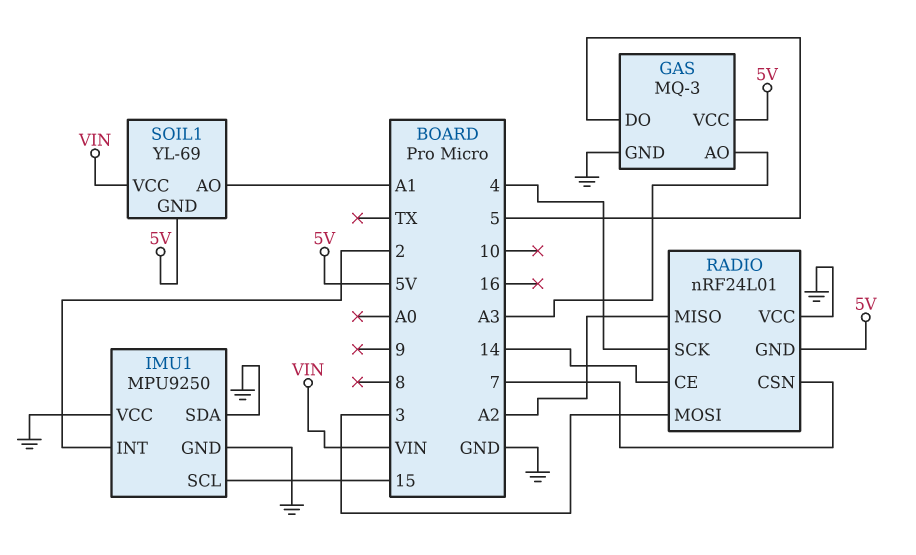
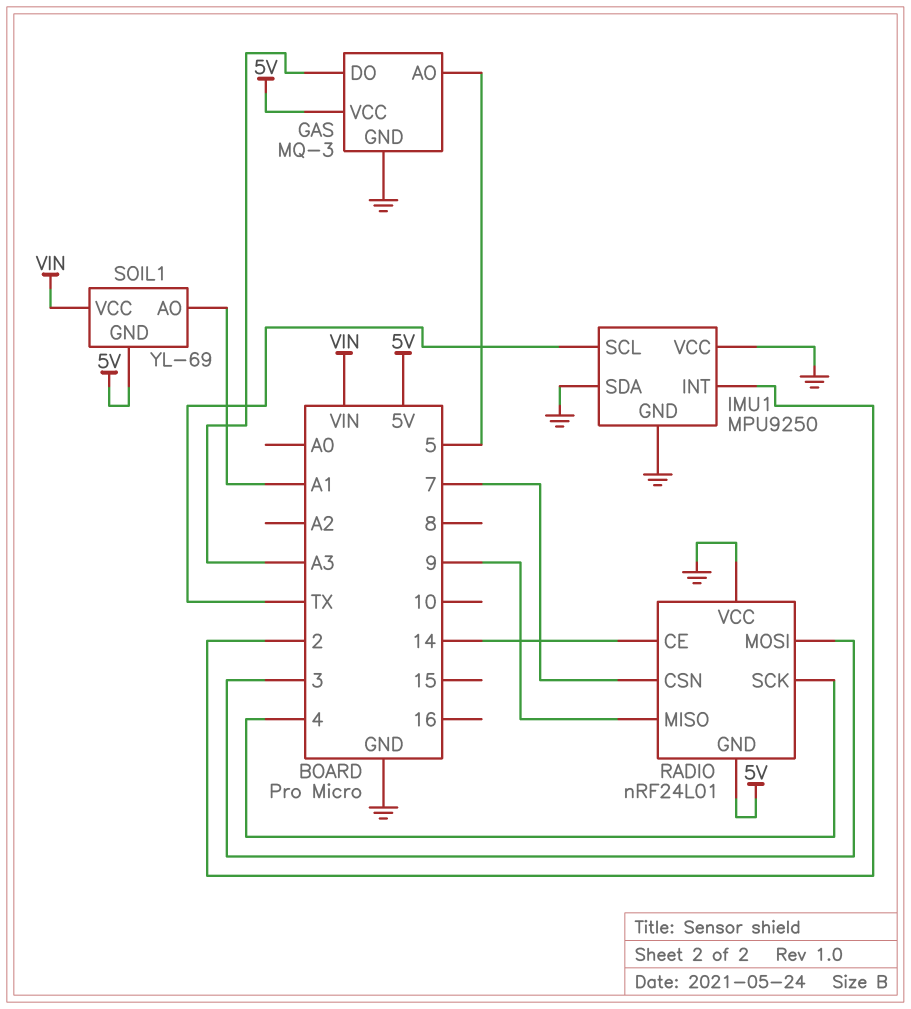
GAS pin AO: A3 -> 5
GAS pin DO: 5 -> A3
IMU1 pin SCL: 15 -> TX
RADIO pin MISO: A2 -> 9

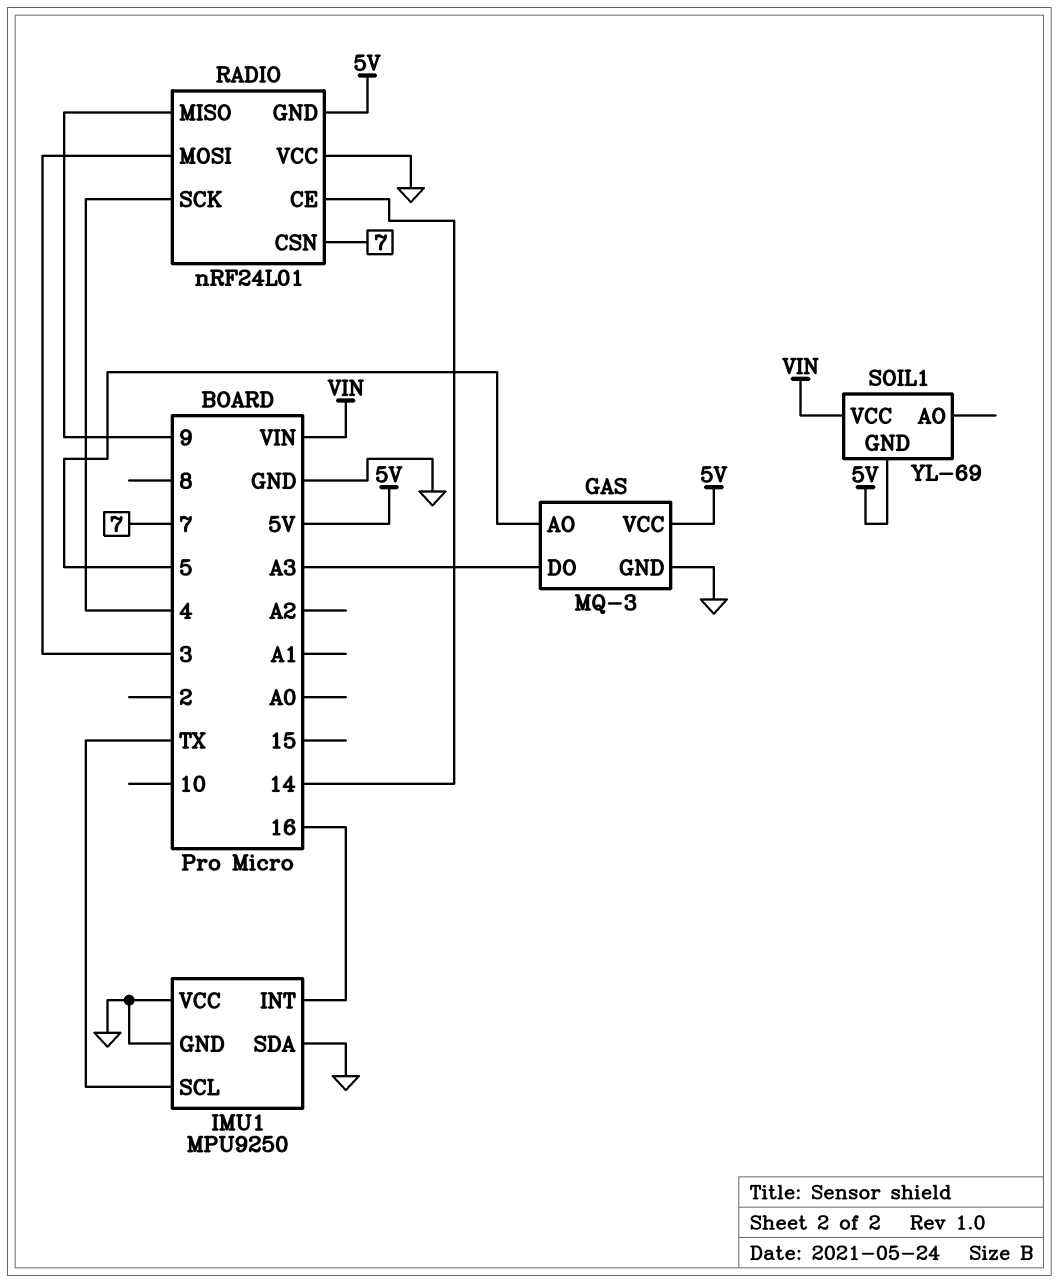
IMU1 pin INT: 2 -> 16
SOIL1 pin AO: A1 -> none

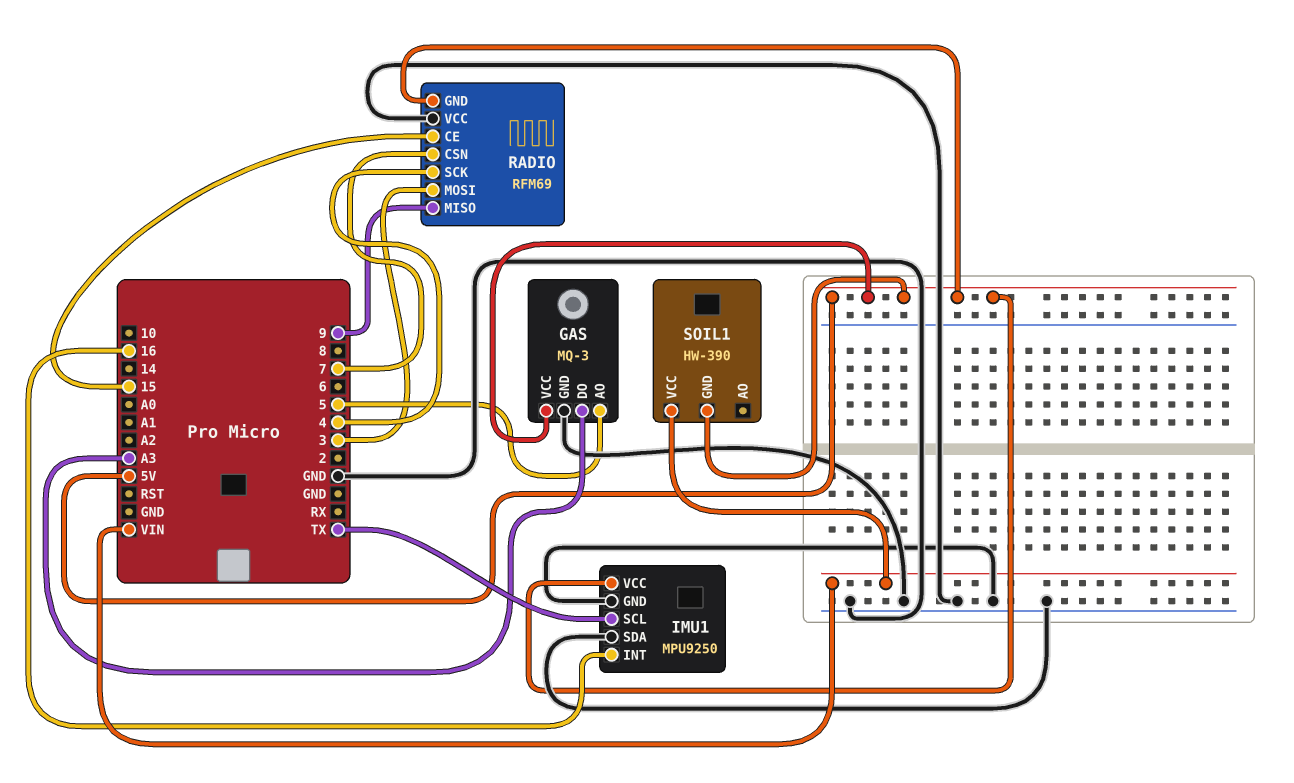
IMU1 pin VCC: GND -> 5V
RADIO: nRF24L01 -> RFM69
RADIO pin CE: 14 -> 15
SOIL1: YL-69 -> HW-390

